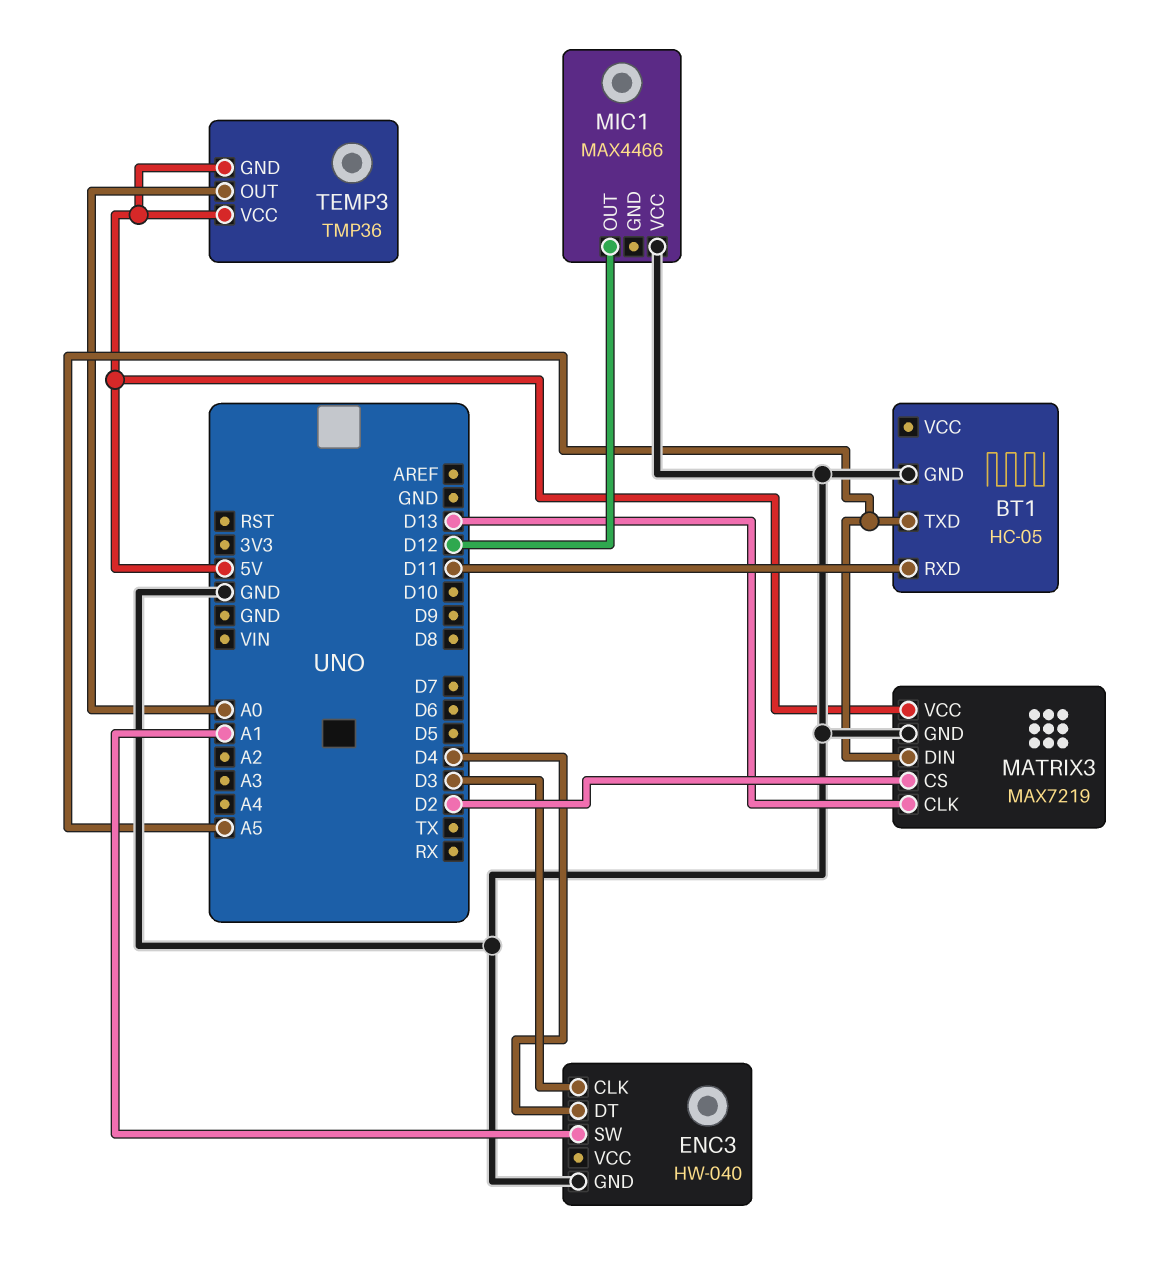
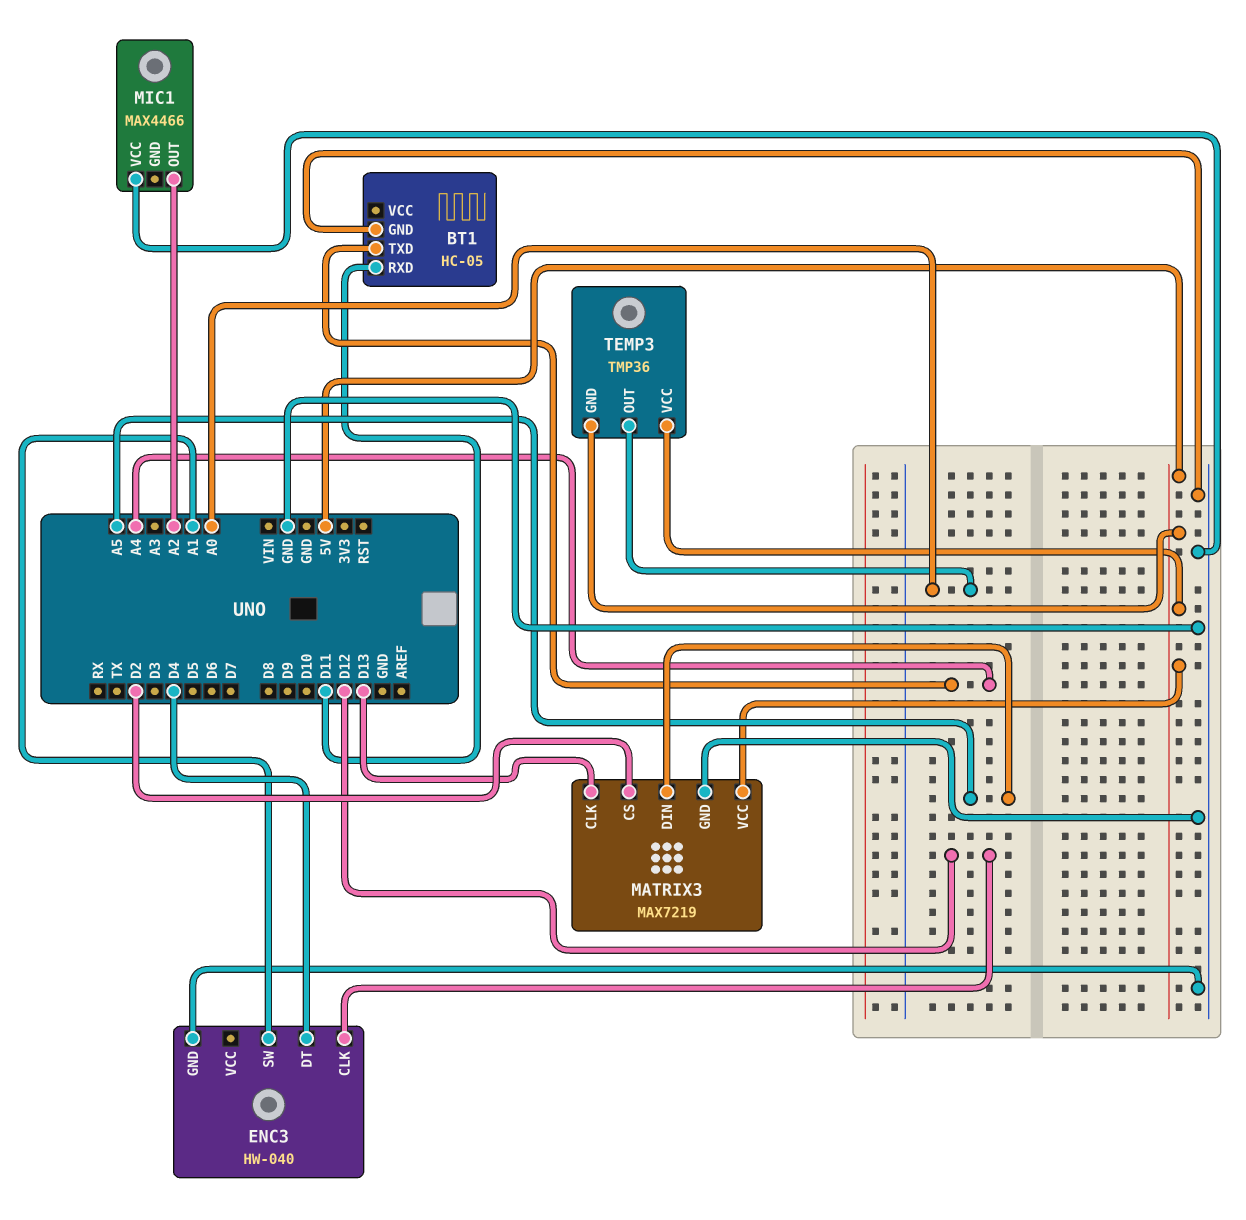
BT1 pin TXD: A5 -> A4
ENC3 pin CLK: D3 -> D12
MIC1 pin OUT: D12 -> A2

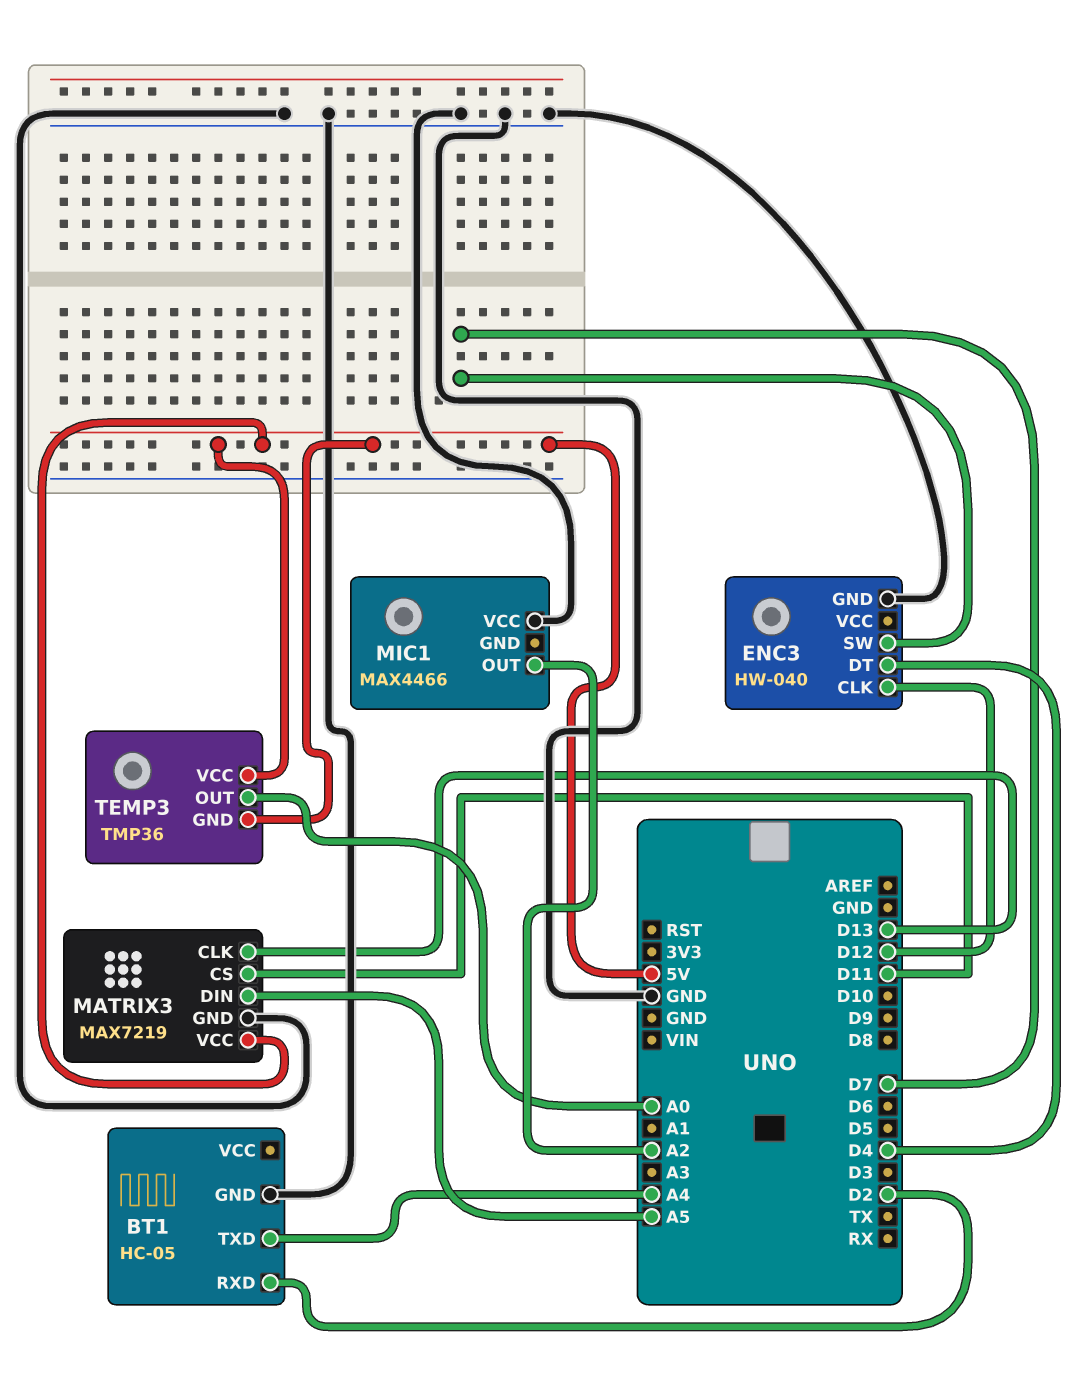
BT1 pin RXD: D11 -> D2
ENC3 pin SW: A1 -> D7
MATRIX3 pin CS: D2 -> D11

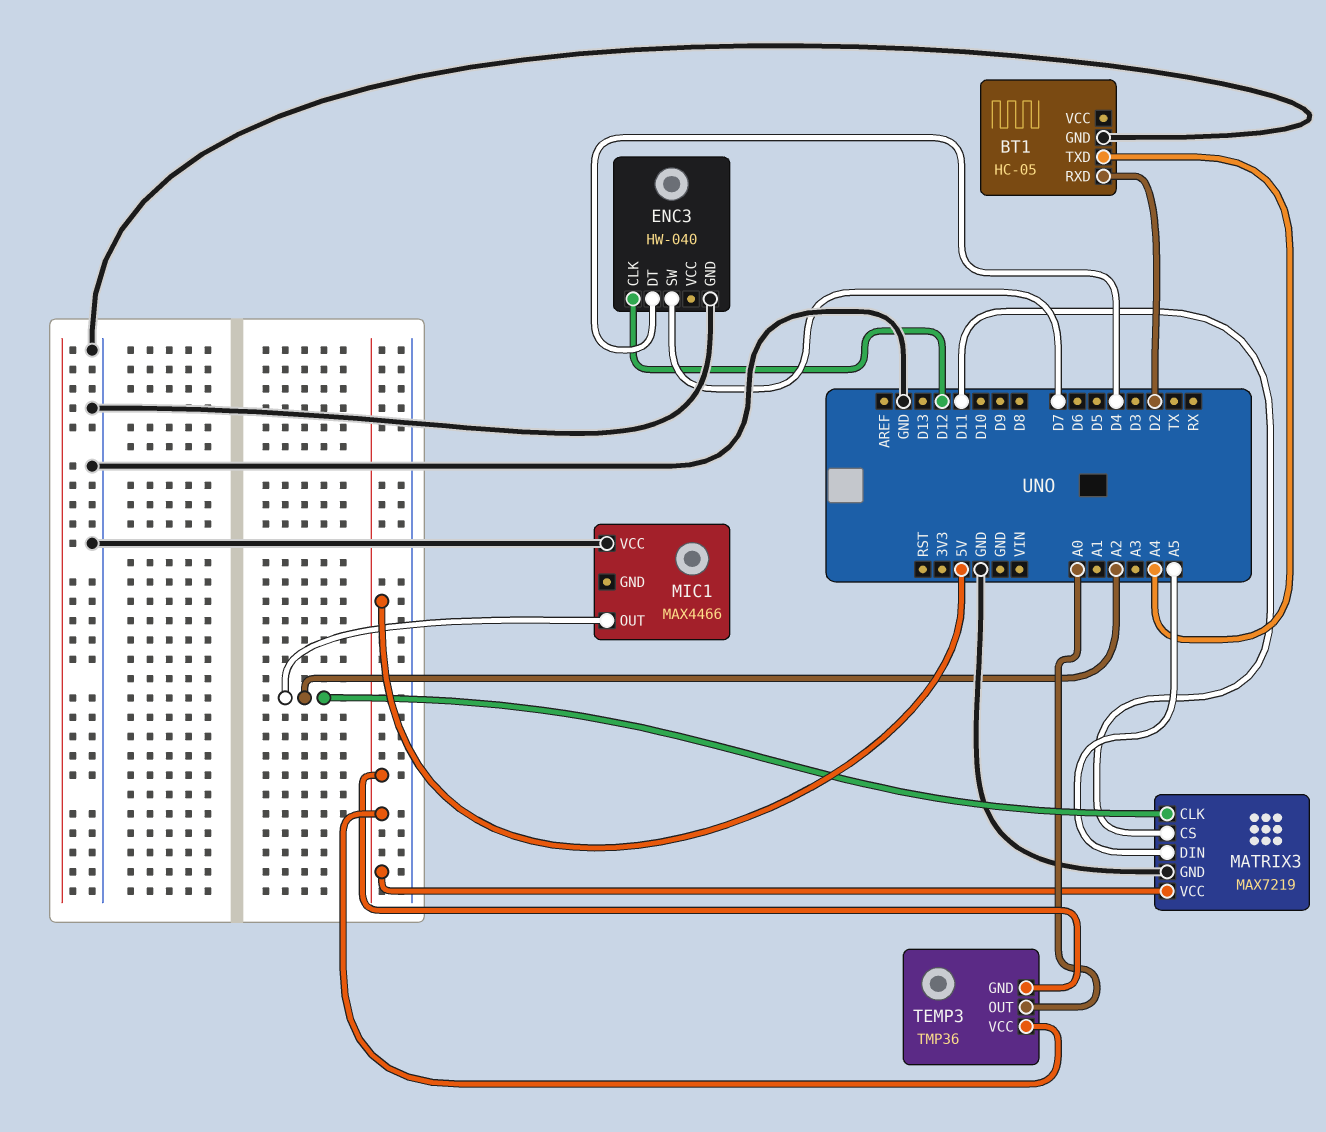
MATRIX3 pin CLK: D13 -> A2

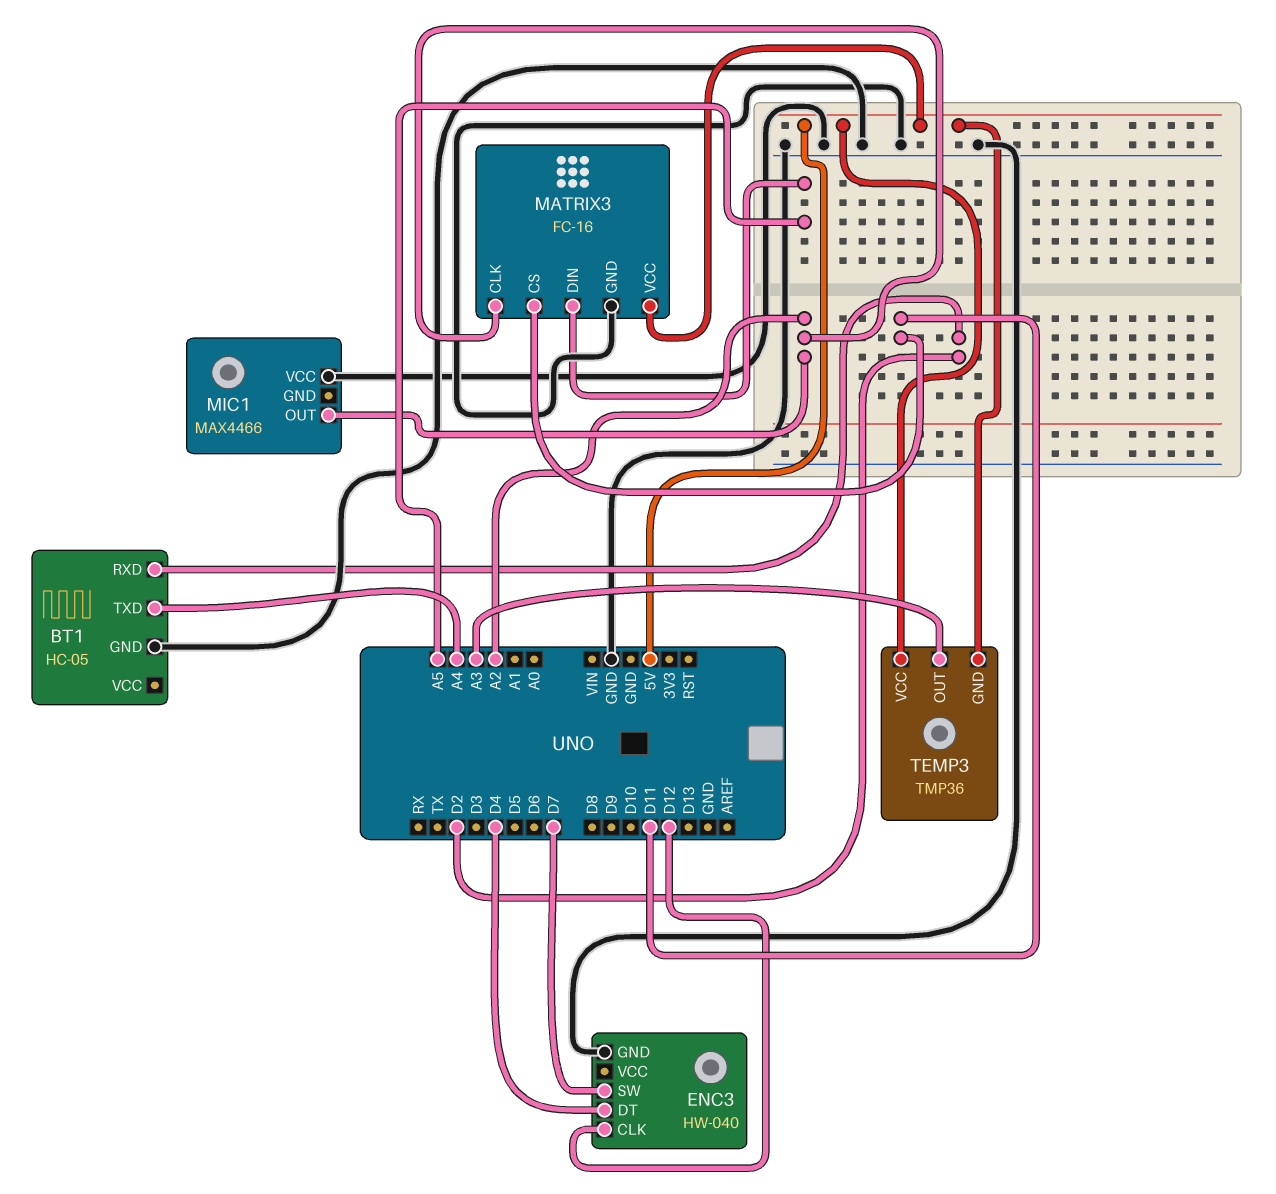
MATRIX3: MAX7219 -> FC-16
TEMP3 pin OUT: A0 -> A3

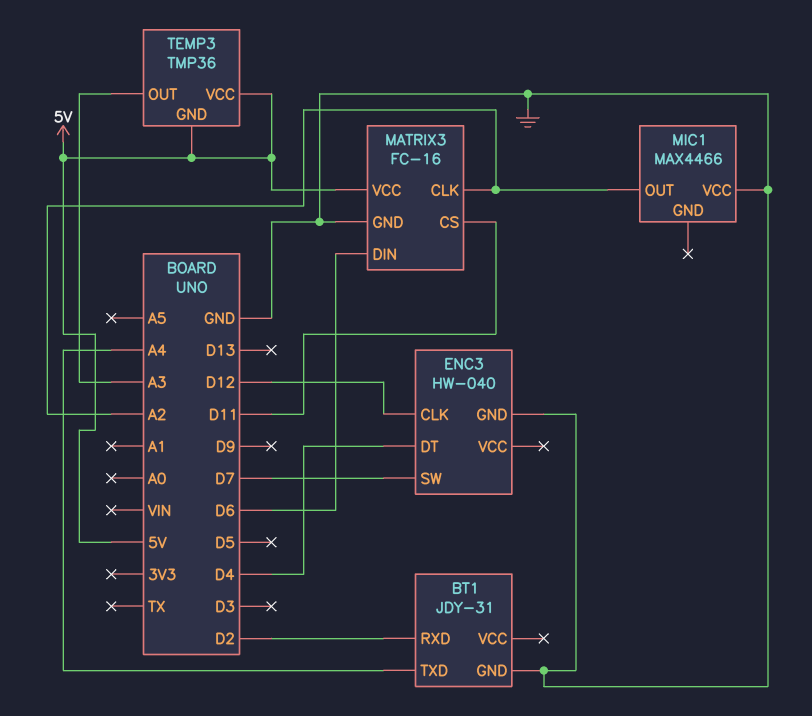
BT1: HC-05 -> JDY-31
MATRIX3 pin DIN: A5 -> D6

